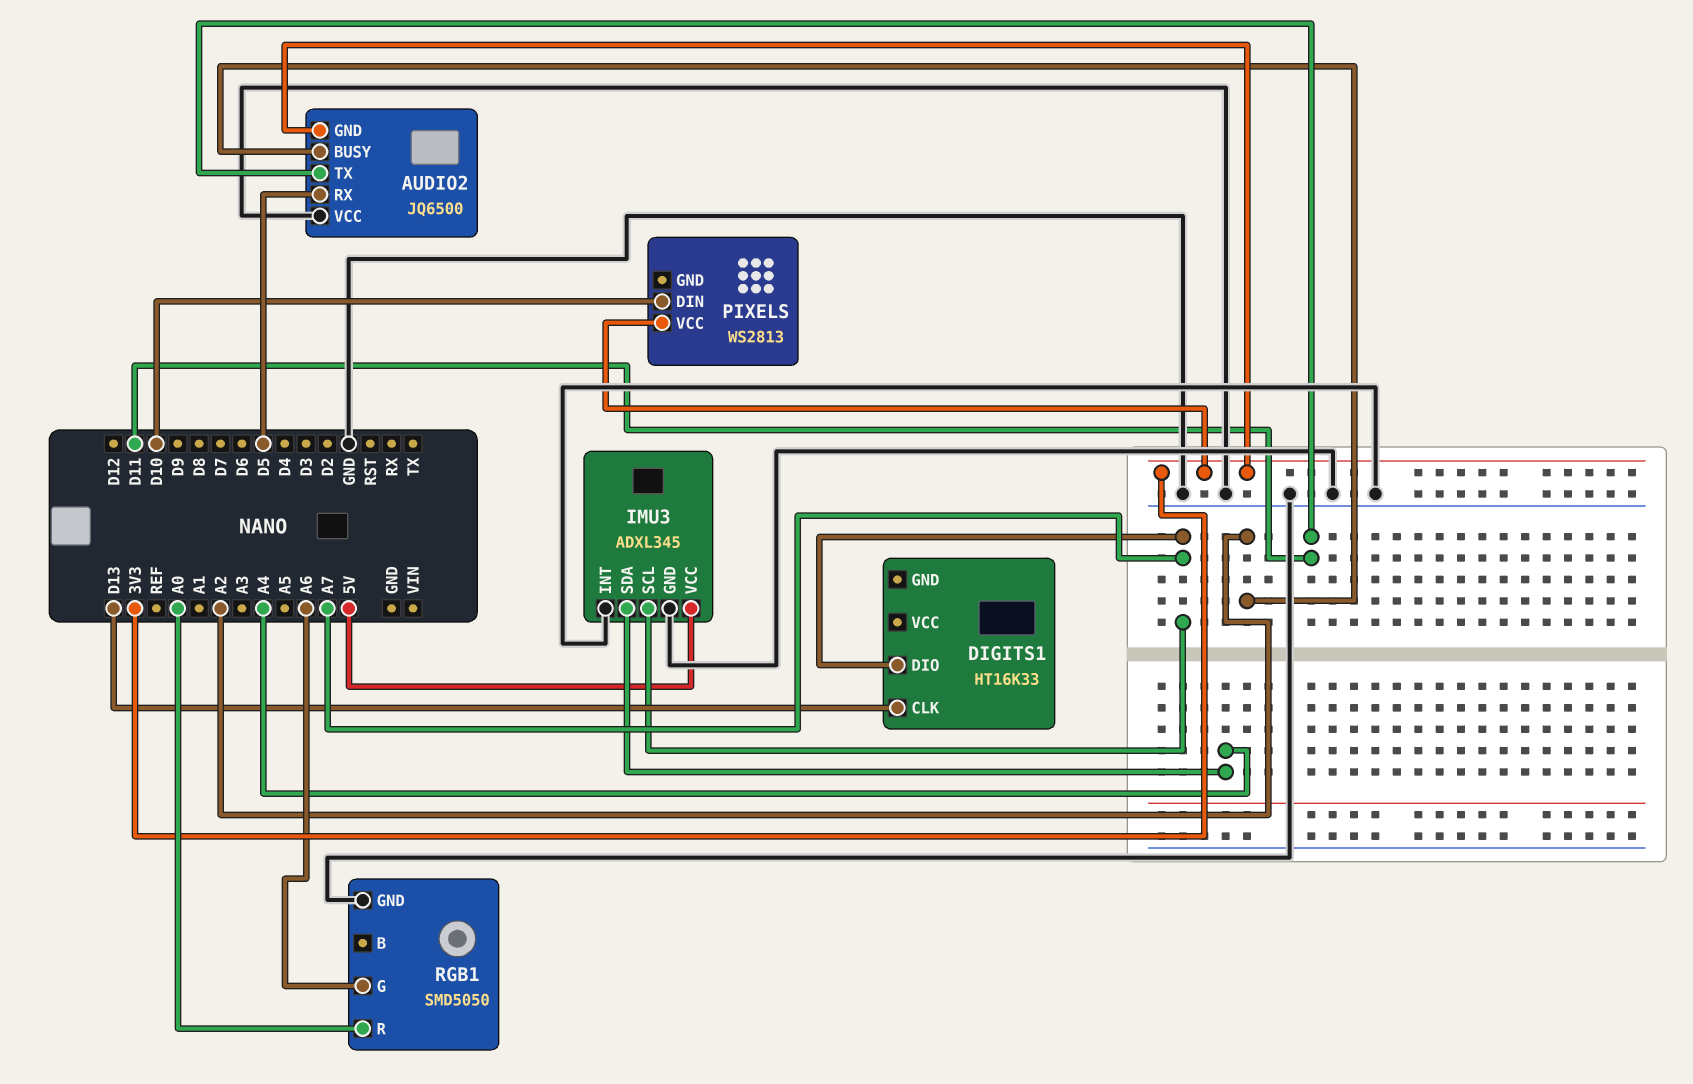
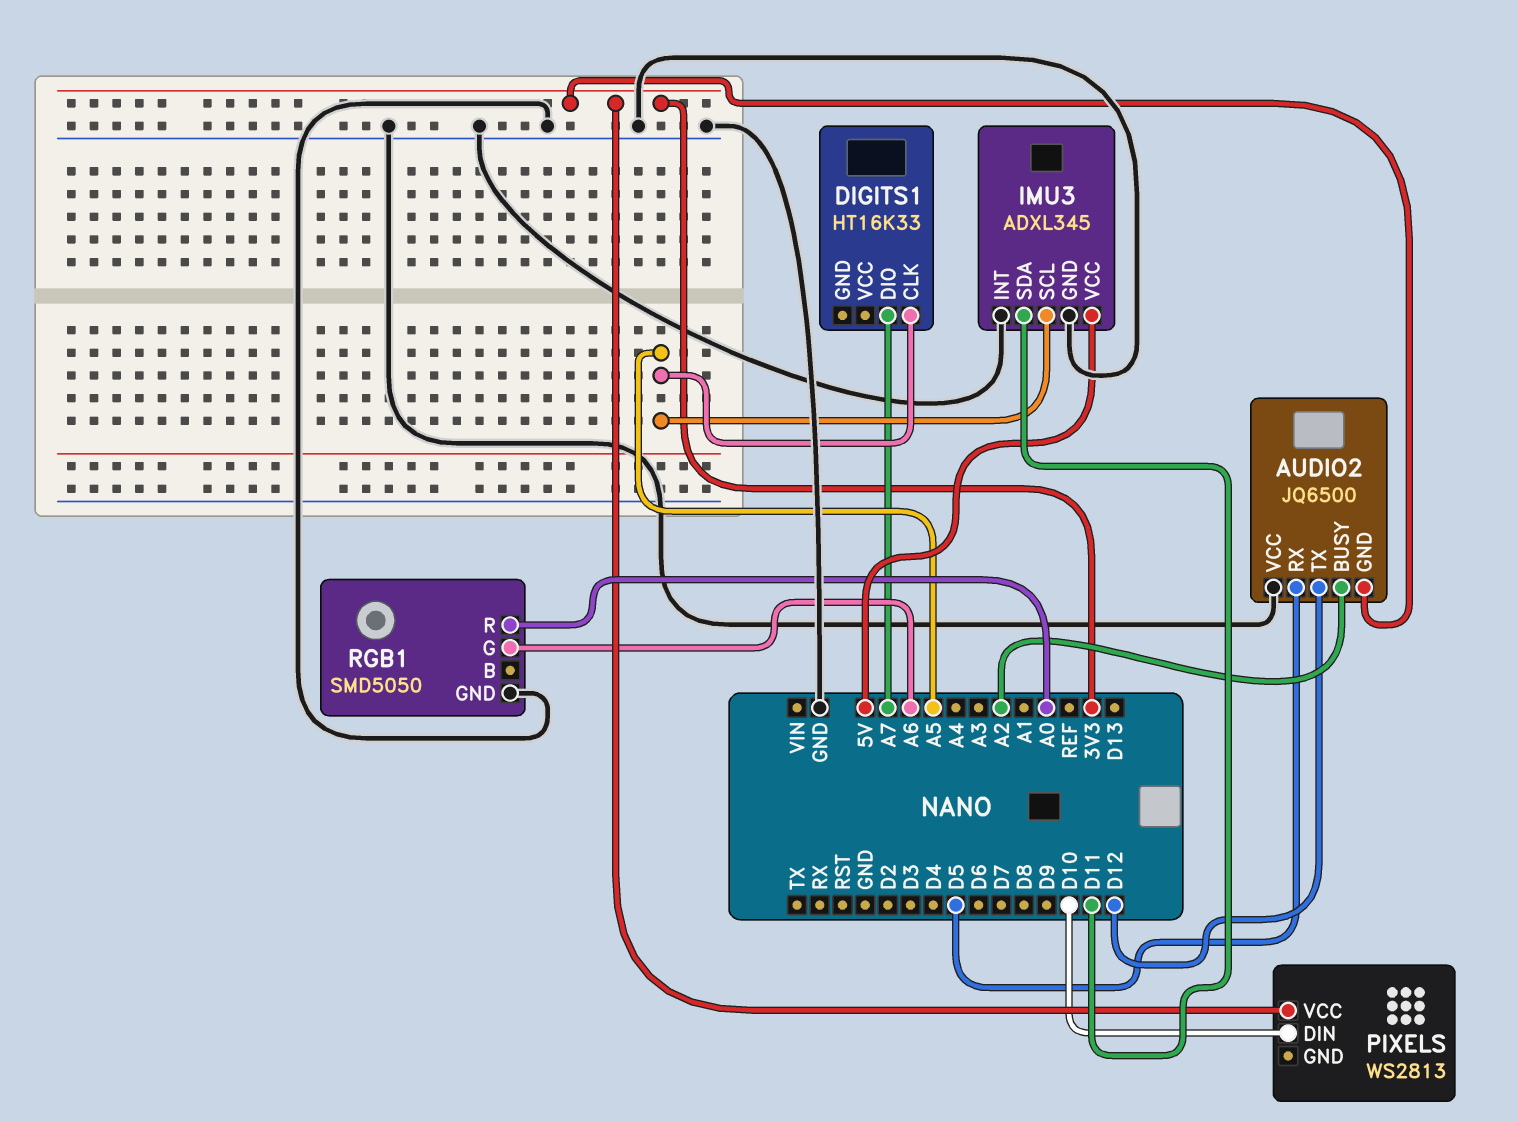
AUDIO2 pin TX: D11 -> D12
DIGITS1 pin CLK: D13 -> A5
IMU3 pin SCL: A7 -> A5
IMU3 pin SDA: A4 -> D11

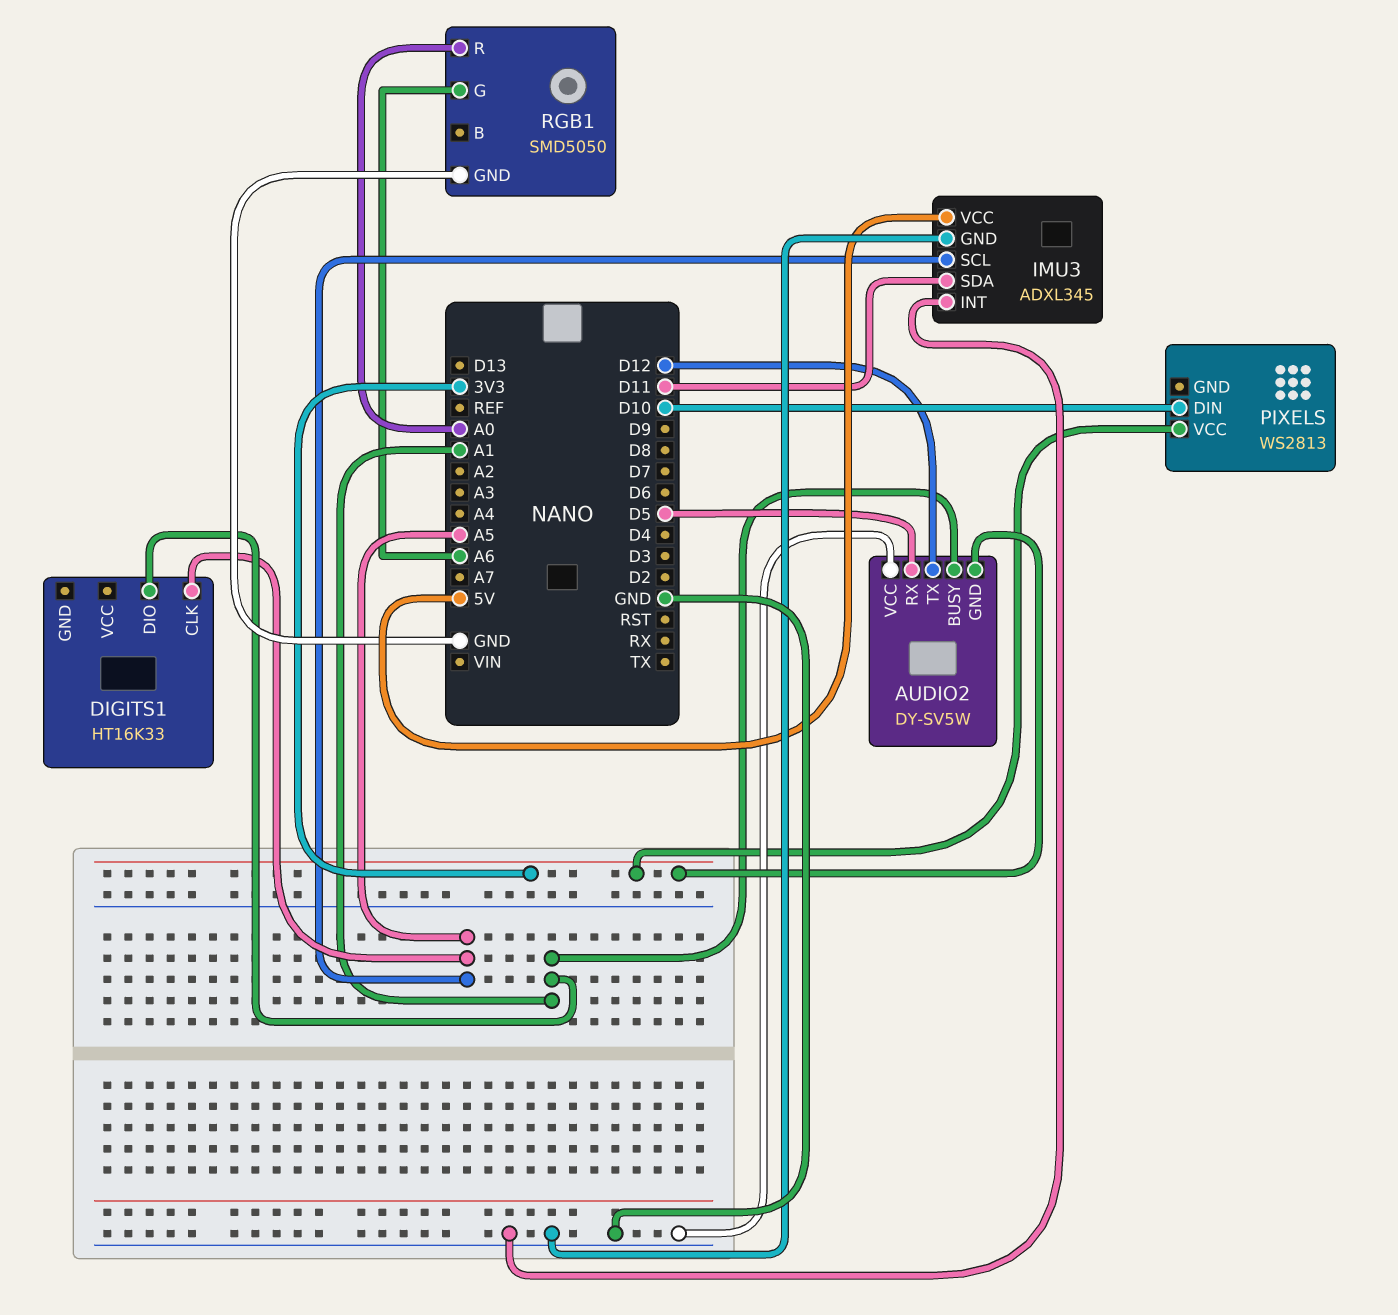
AUDIO2: JQ6500 -> DY-SV5W
AUDIO2 pin BUSY: A2 -> A1
DIGITS1 pin DIO: A7 -> A1

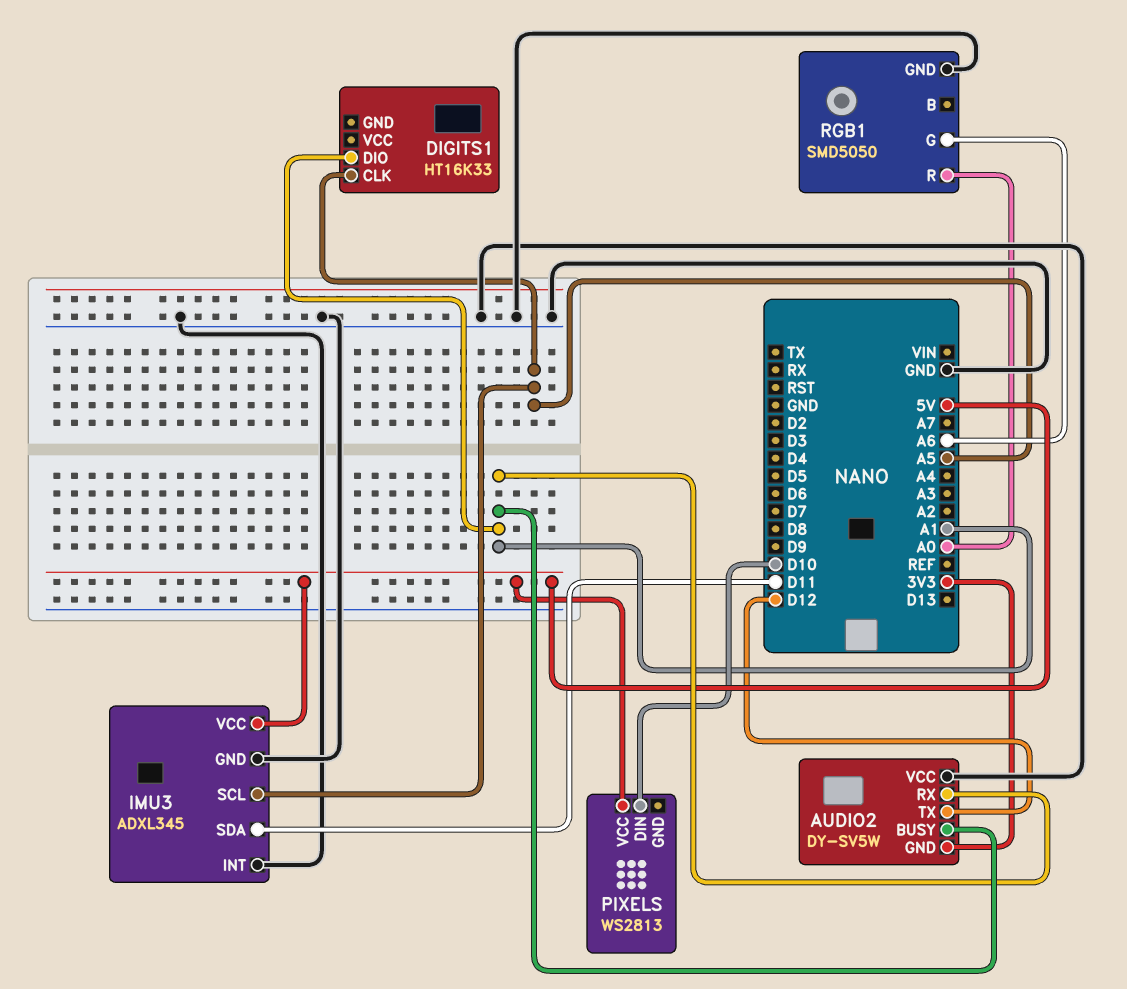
AUDIO2 pin RX: D5 -> A1
PIXELS pin VCC: 3V3 -> 5V

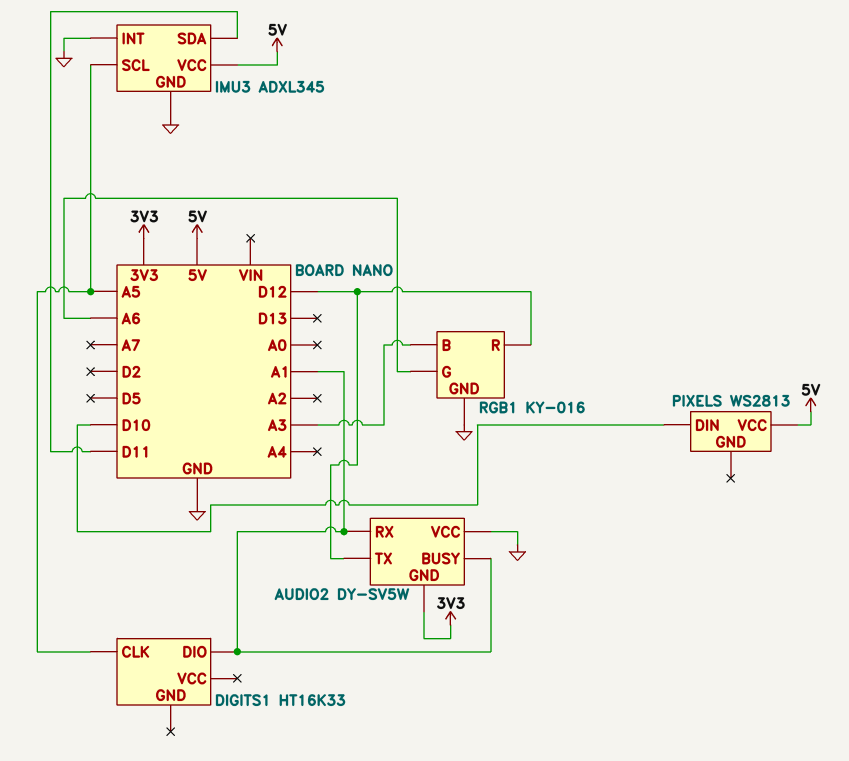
RGB1: SMD5050 -> KY-016
RGB1 pin B: none -> A3
RGB1 pin R: A0 -> D12

